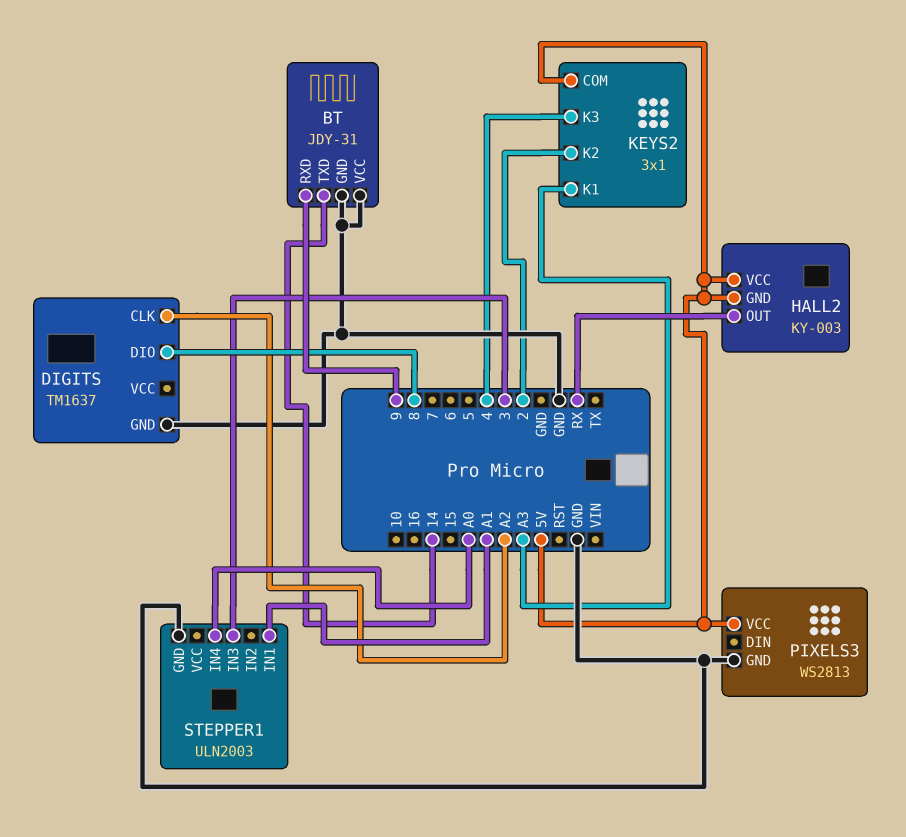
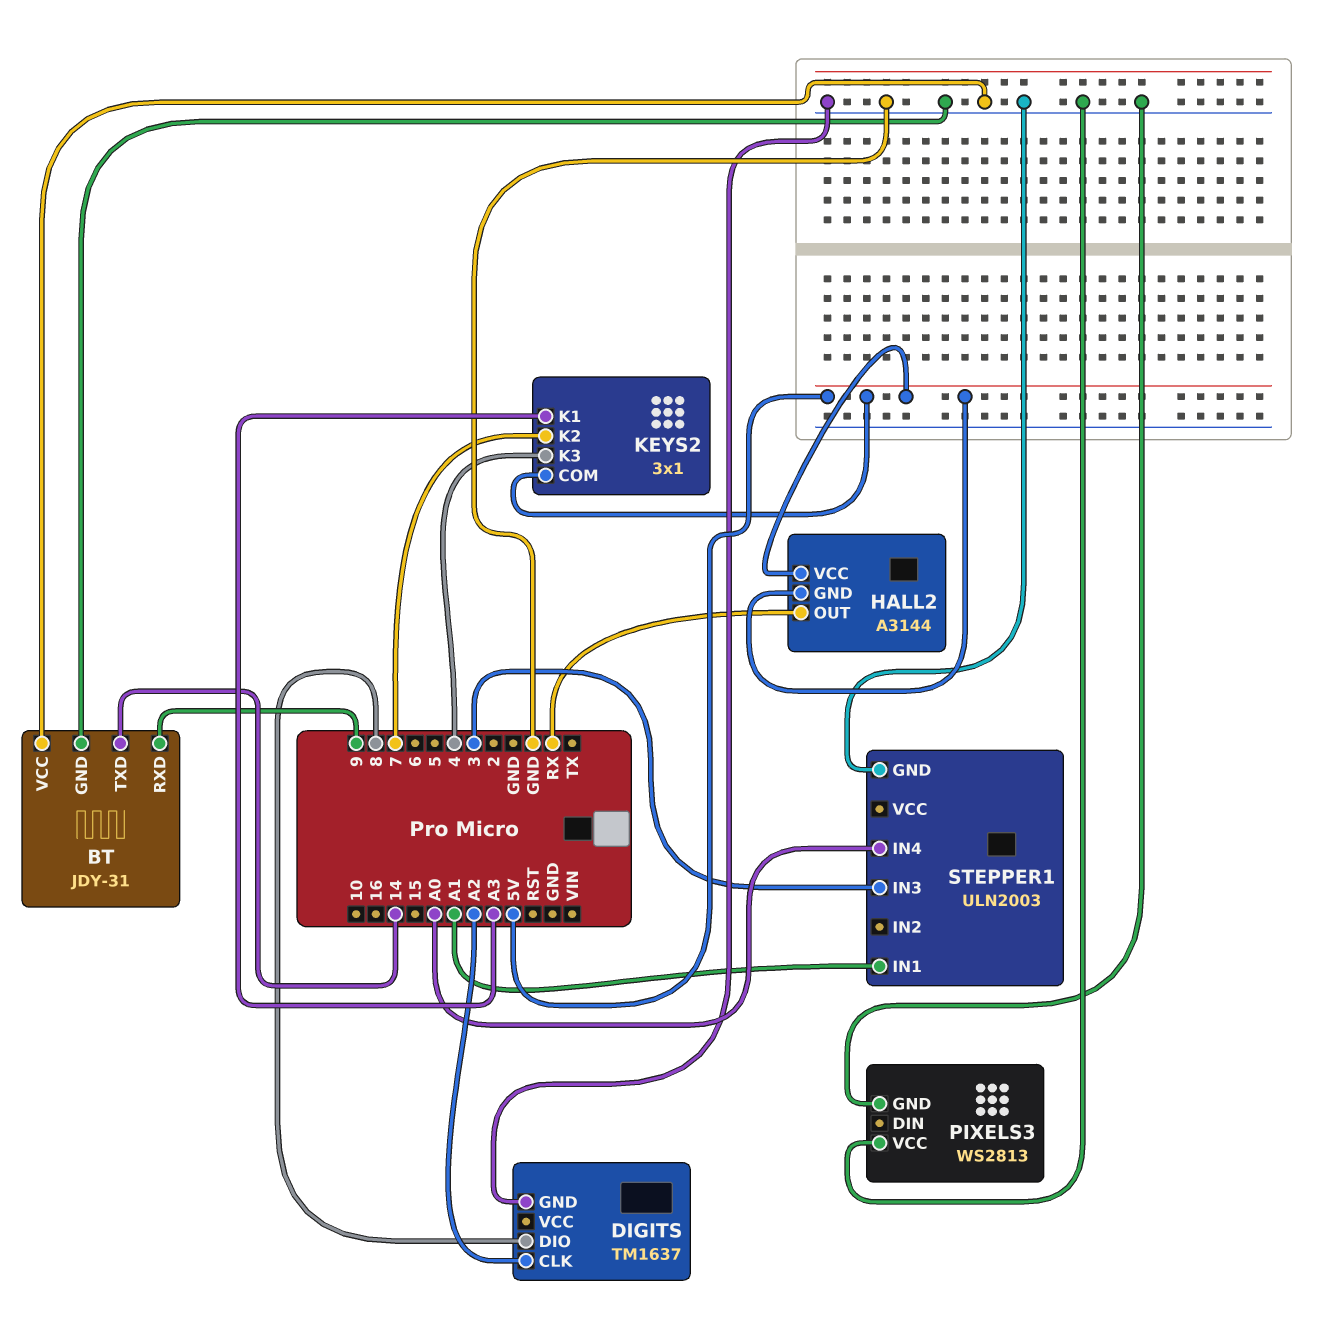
HALL2: KY-003 -> A3144
KEYS2 pin K2: 2 -> 7
PIXELS3 pin VCC: 5V -> GND

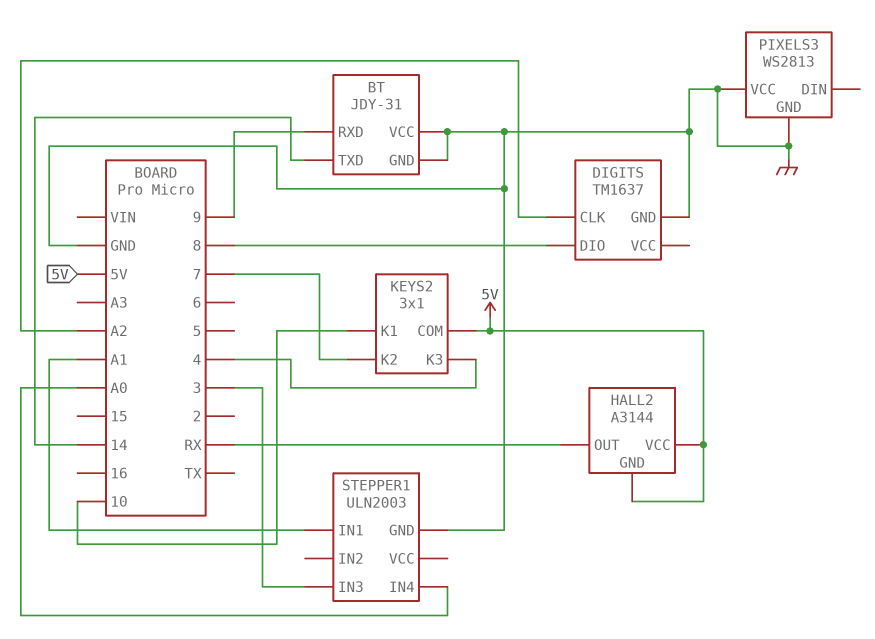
KEYS2 pin K1: A3 -> 10

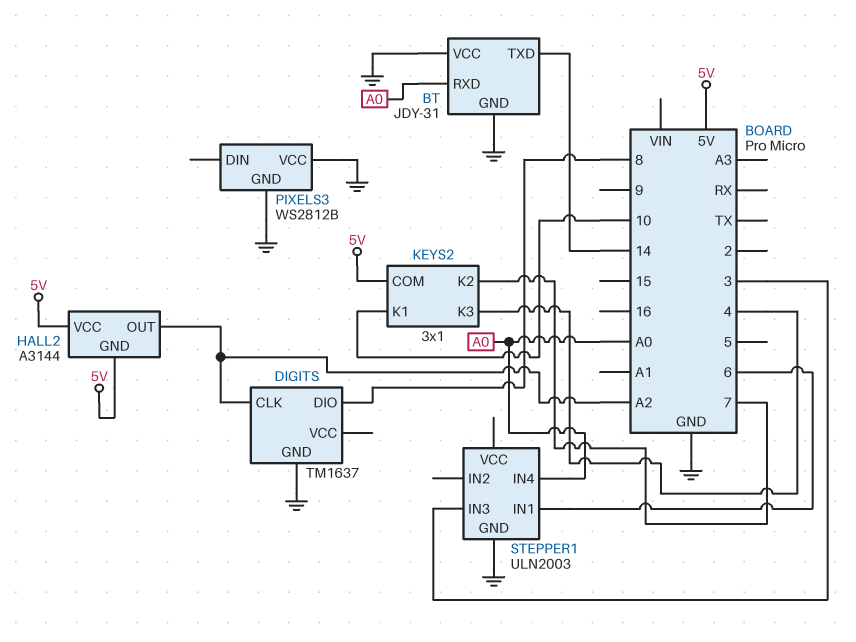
BT pin RXD: 9 -> A0
HALL2 pin OUT: RX -> A2
PIXELS3: WS2813 -> WS2812B
STEPPER1 pin IN1: A1 -> 6

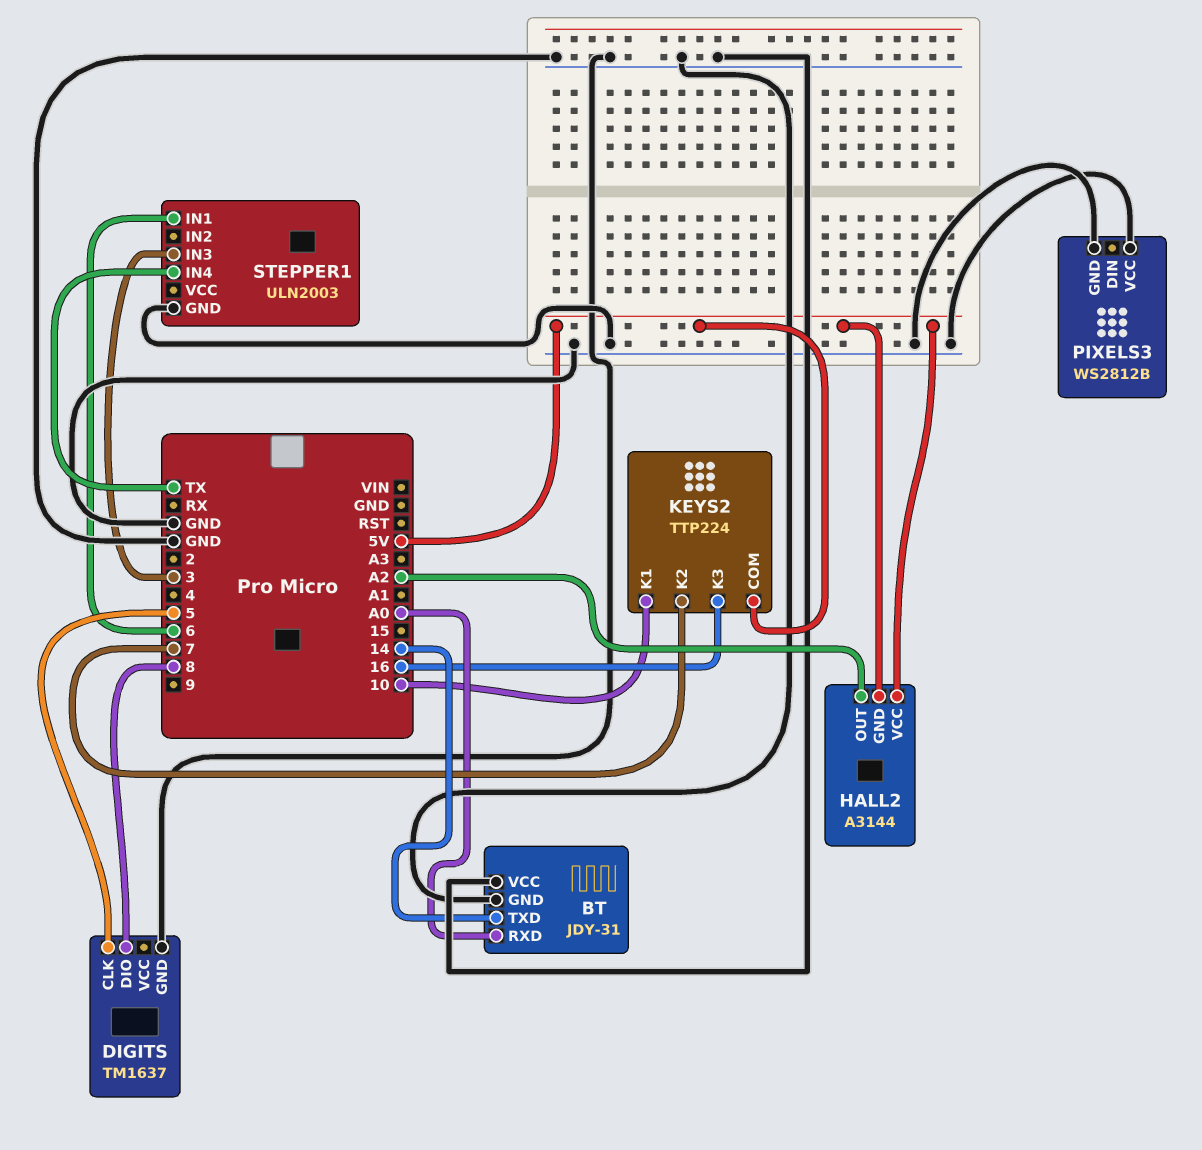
DIGITS pin CLK: A2 -> 5
KEYS2: 3x1 -> TTP224
KEYS2 pin K3: 4 -> 16
STEPPER1 pin IN4: A0 -> TX

